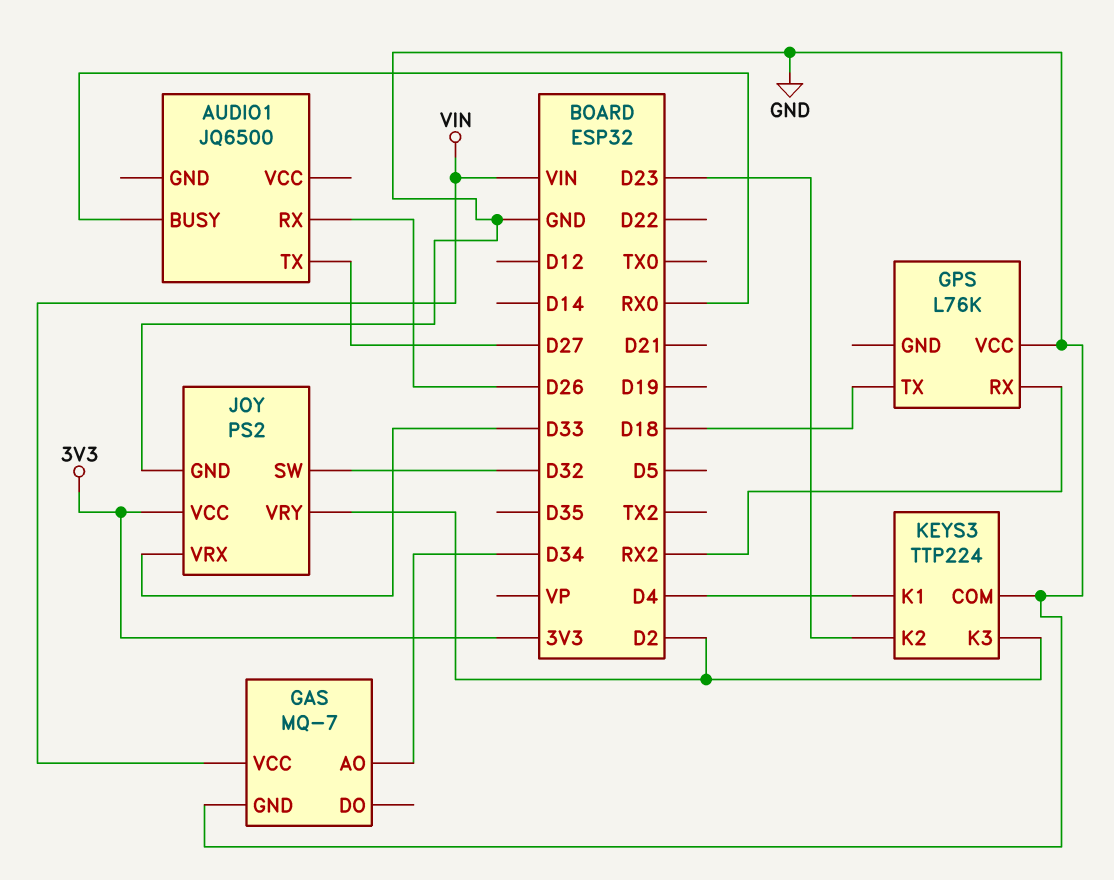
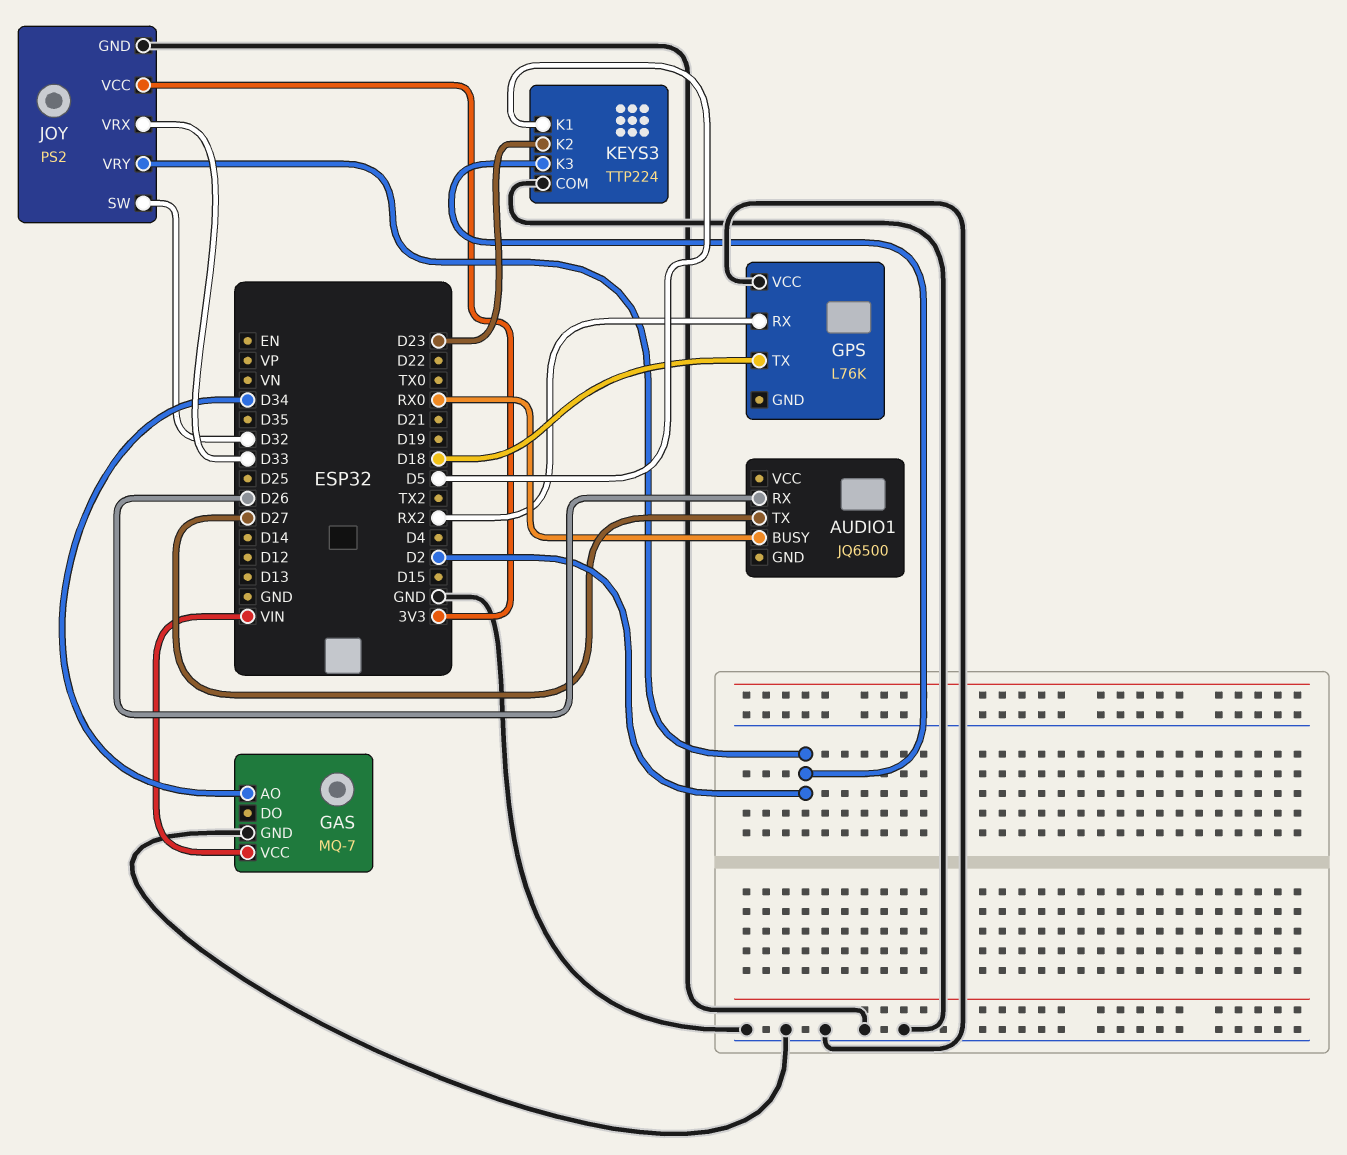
KEYS3 pin K1: D4 -> D5

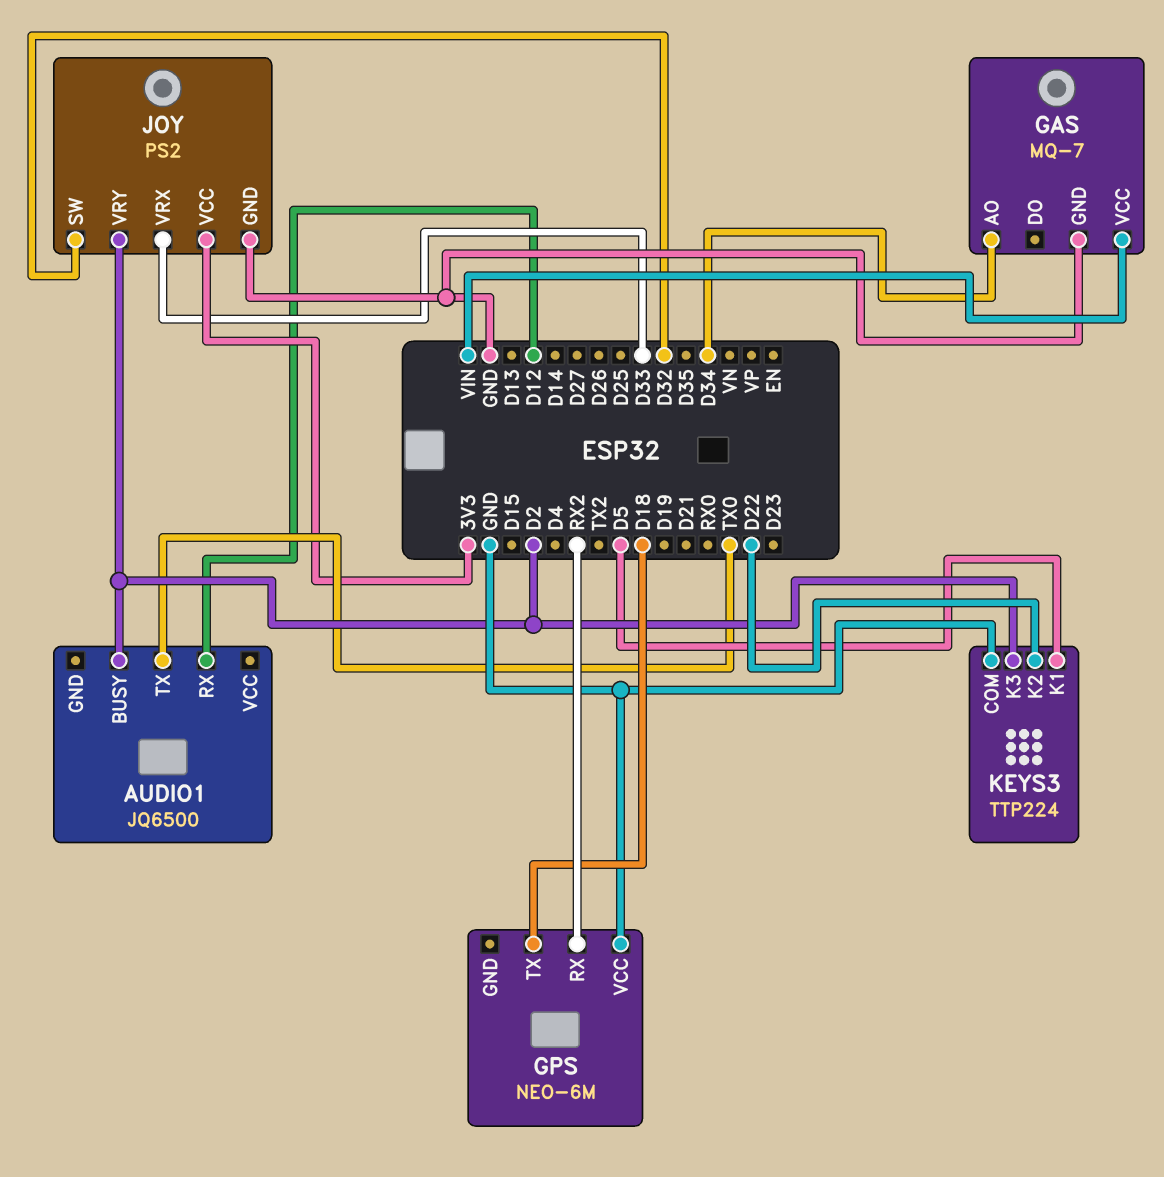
AUDIO1 pin BUSY: RX0 -> D2
AUDIO1 pin RX: D26 -> D12
AUDIO1 pin TX: D27 -> TX0
GPS: L76K -> NEO-6M
KEYS3 pin K2: D23 -> D22

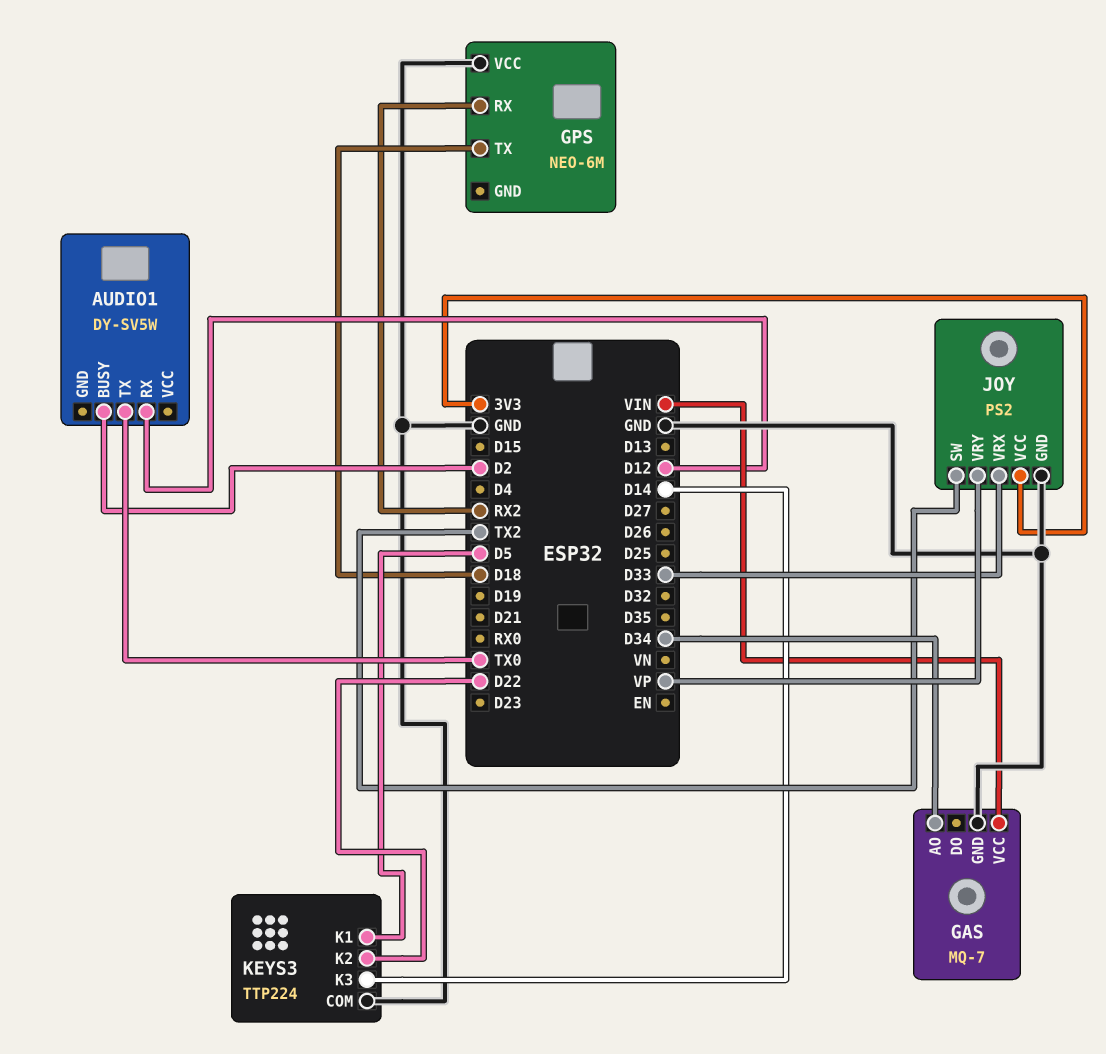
AUDIO1: JQ6500 -> DY-SV5W
JOY pin SW: D32 -> TX2
JOY pin VRY: D2 -> VP
KEYS3 pin K3: D2 -> D14

